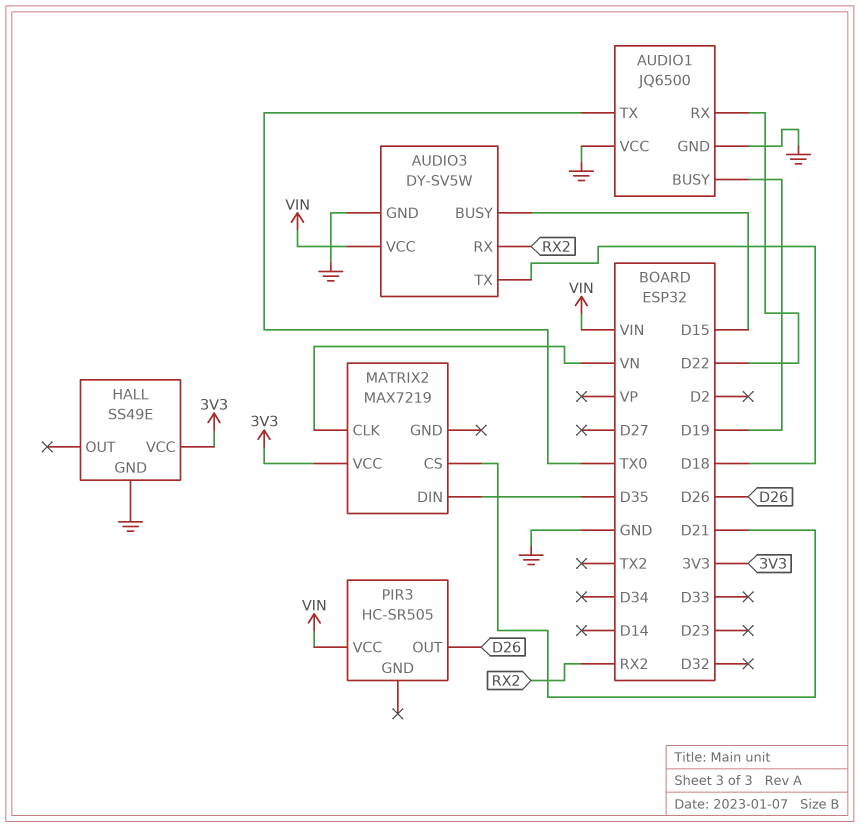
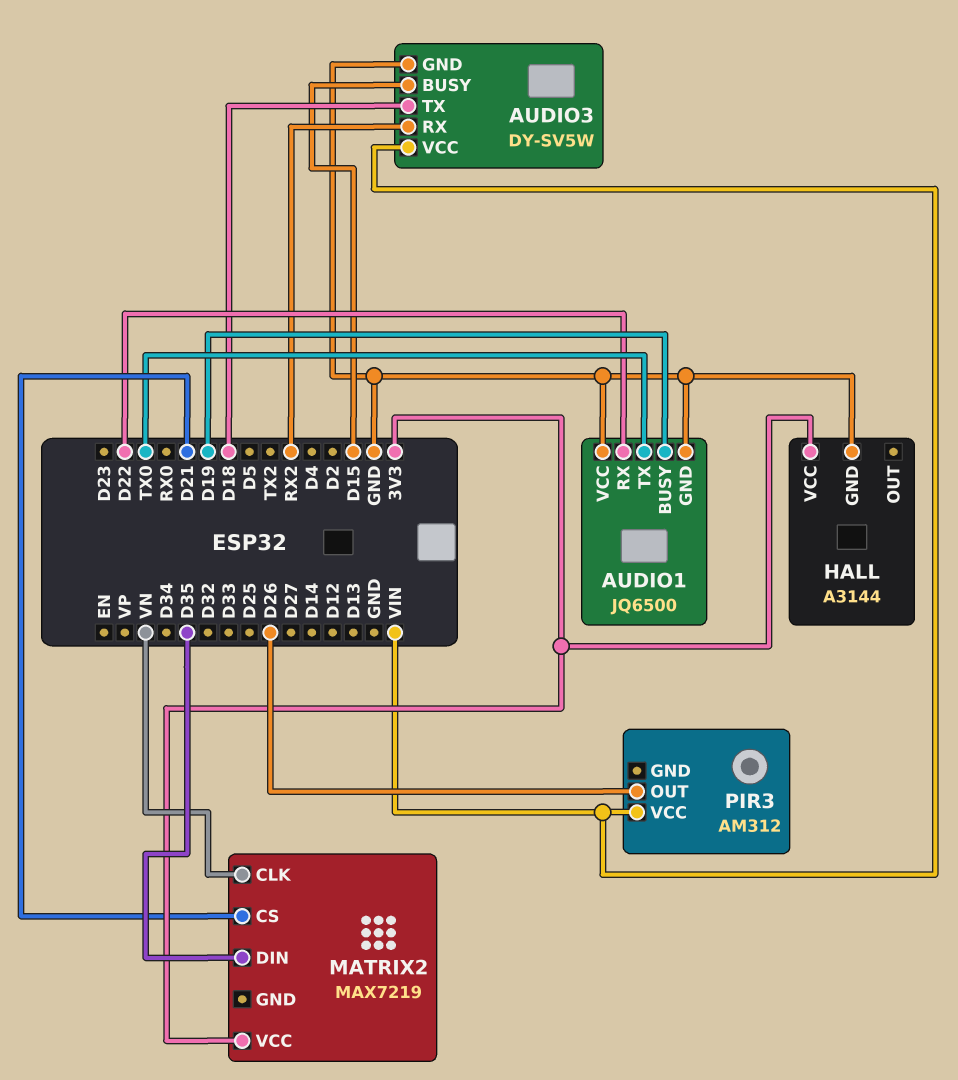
HALL: SS49E -> A3144
PIR3: HC-SR505 -> AM312

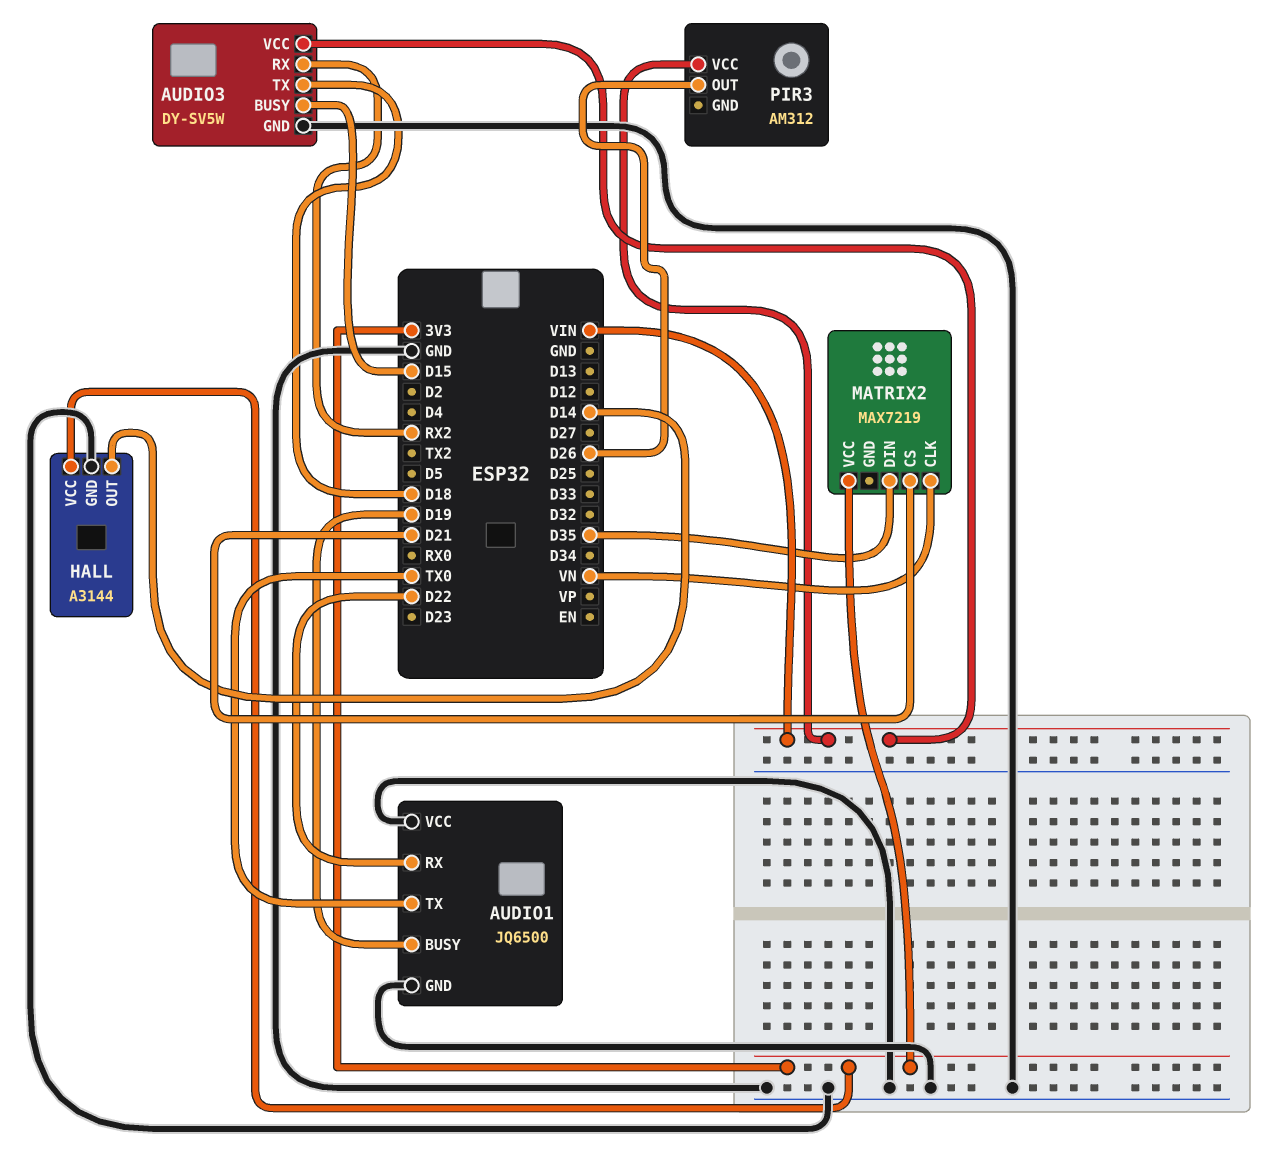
HALL pin OUT: none -> D14

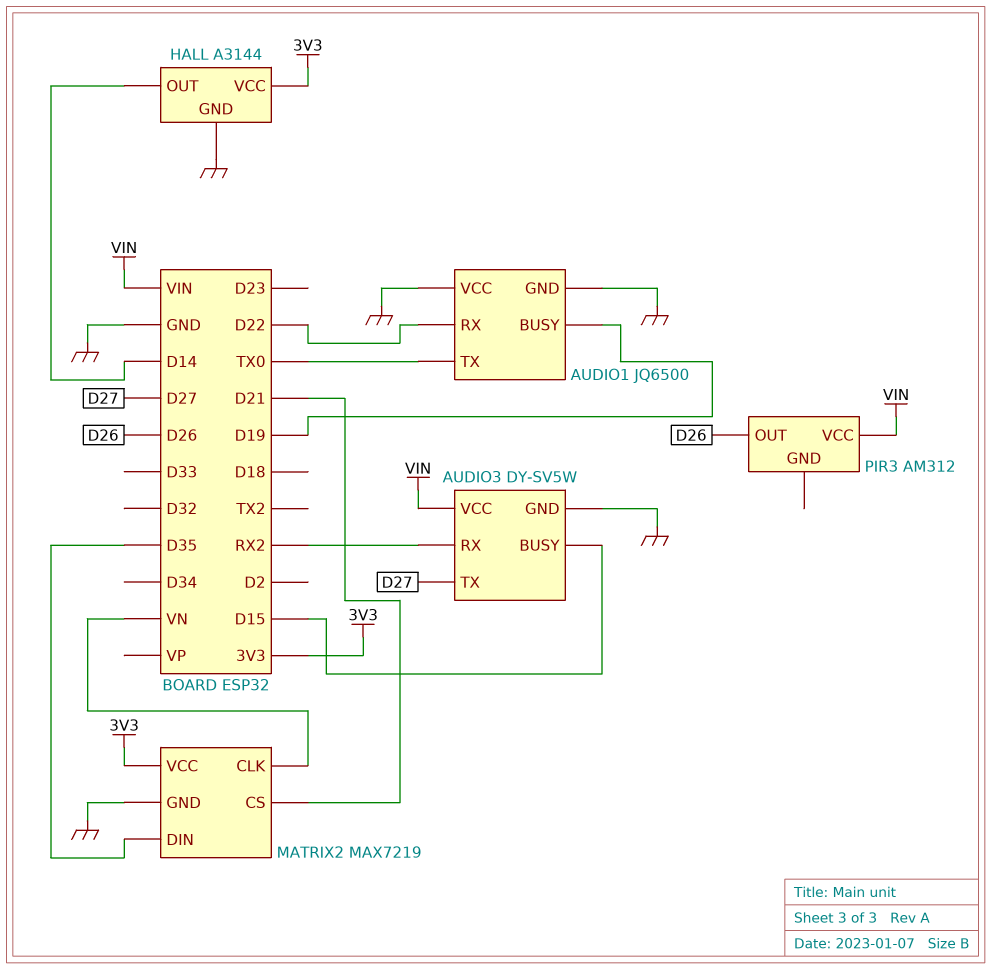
AUDIO3 pin TX: D18 -> D27
MATRIX2 pin GND: none -> GND

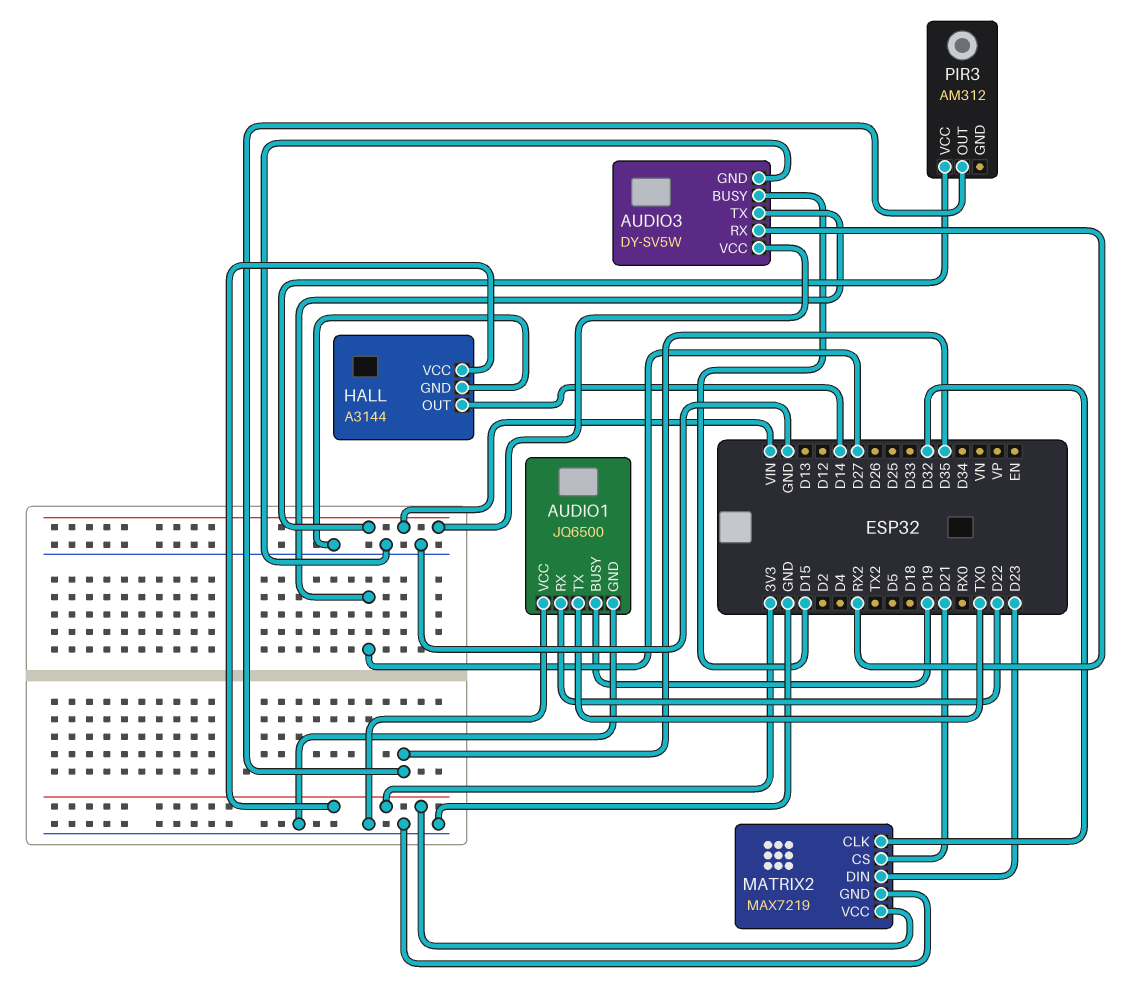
MATRIX2 pin CLK: VN -> D32
MATRIX2 pin DIN: D35 -> D23
PIR3 pin OUT: D26 -> D35

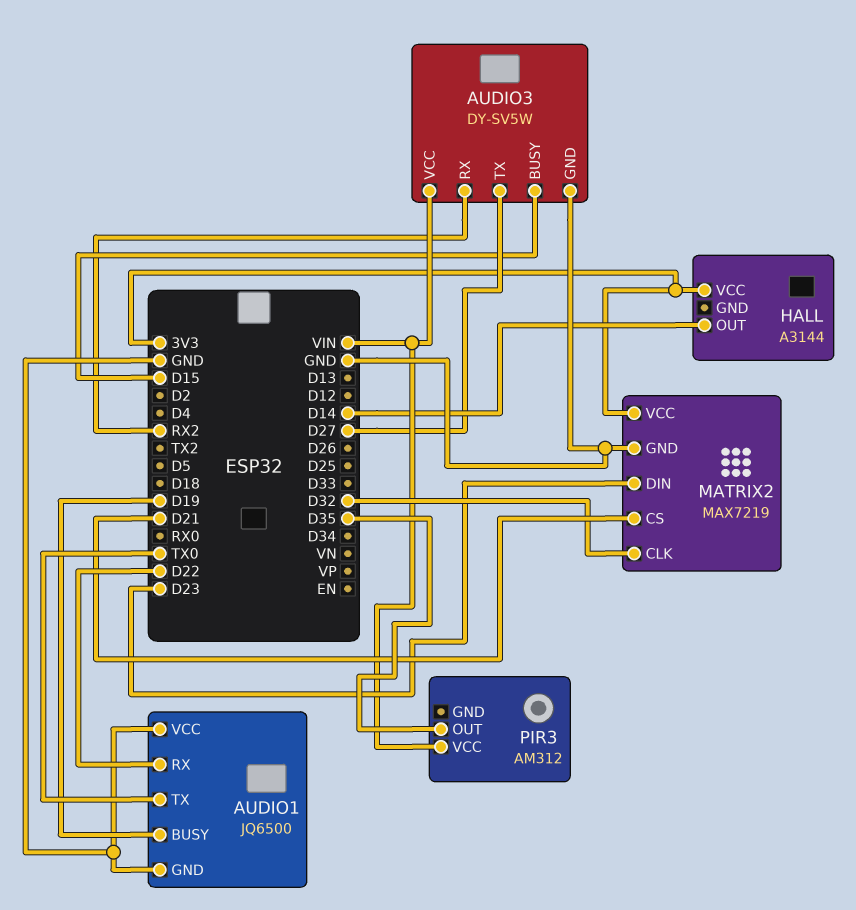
HALL pin GND: GND -> none

